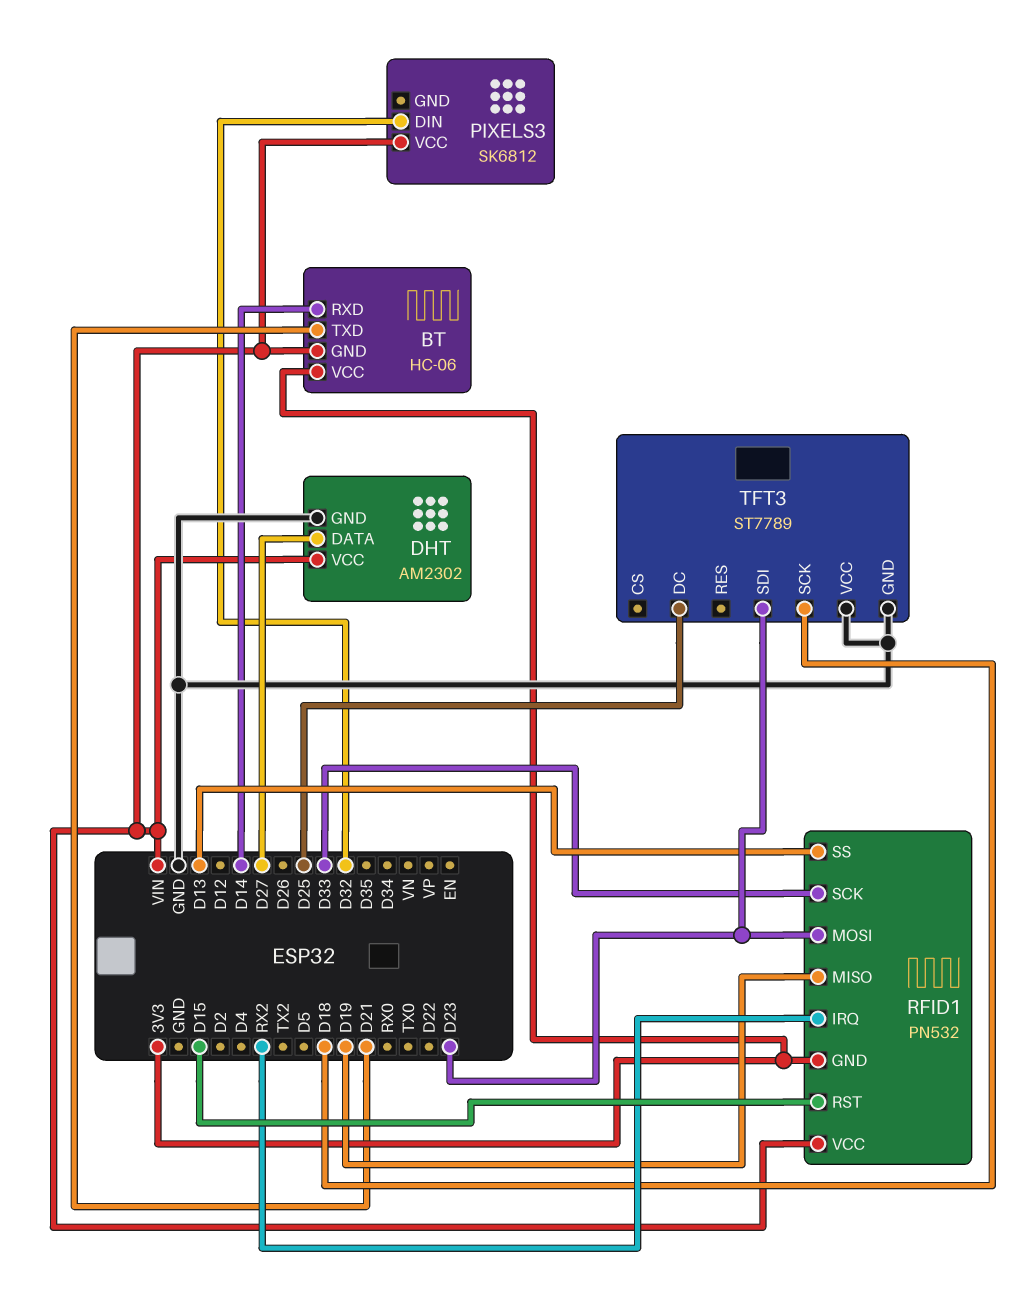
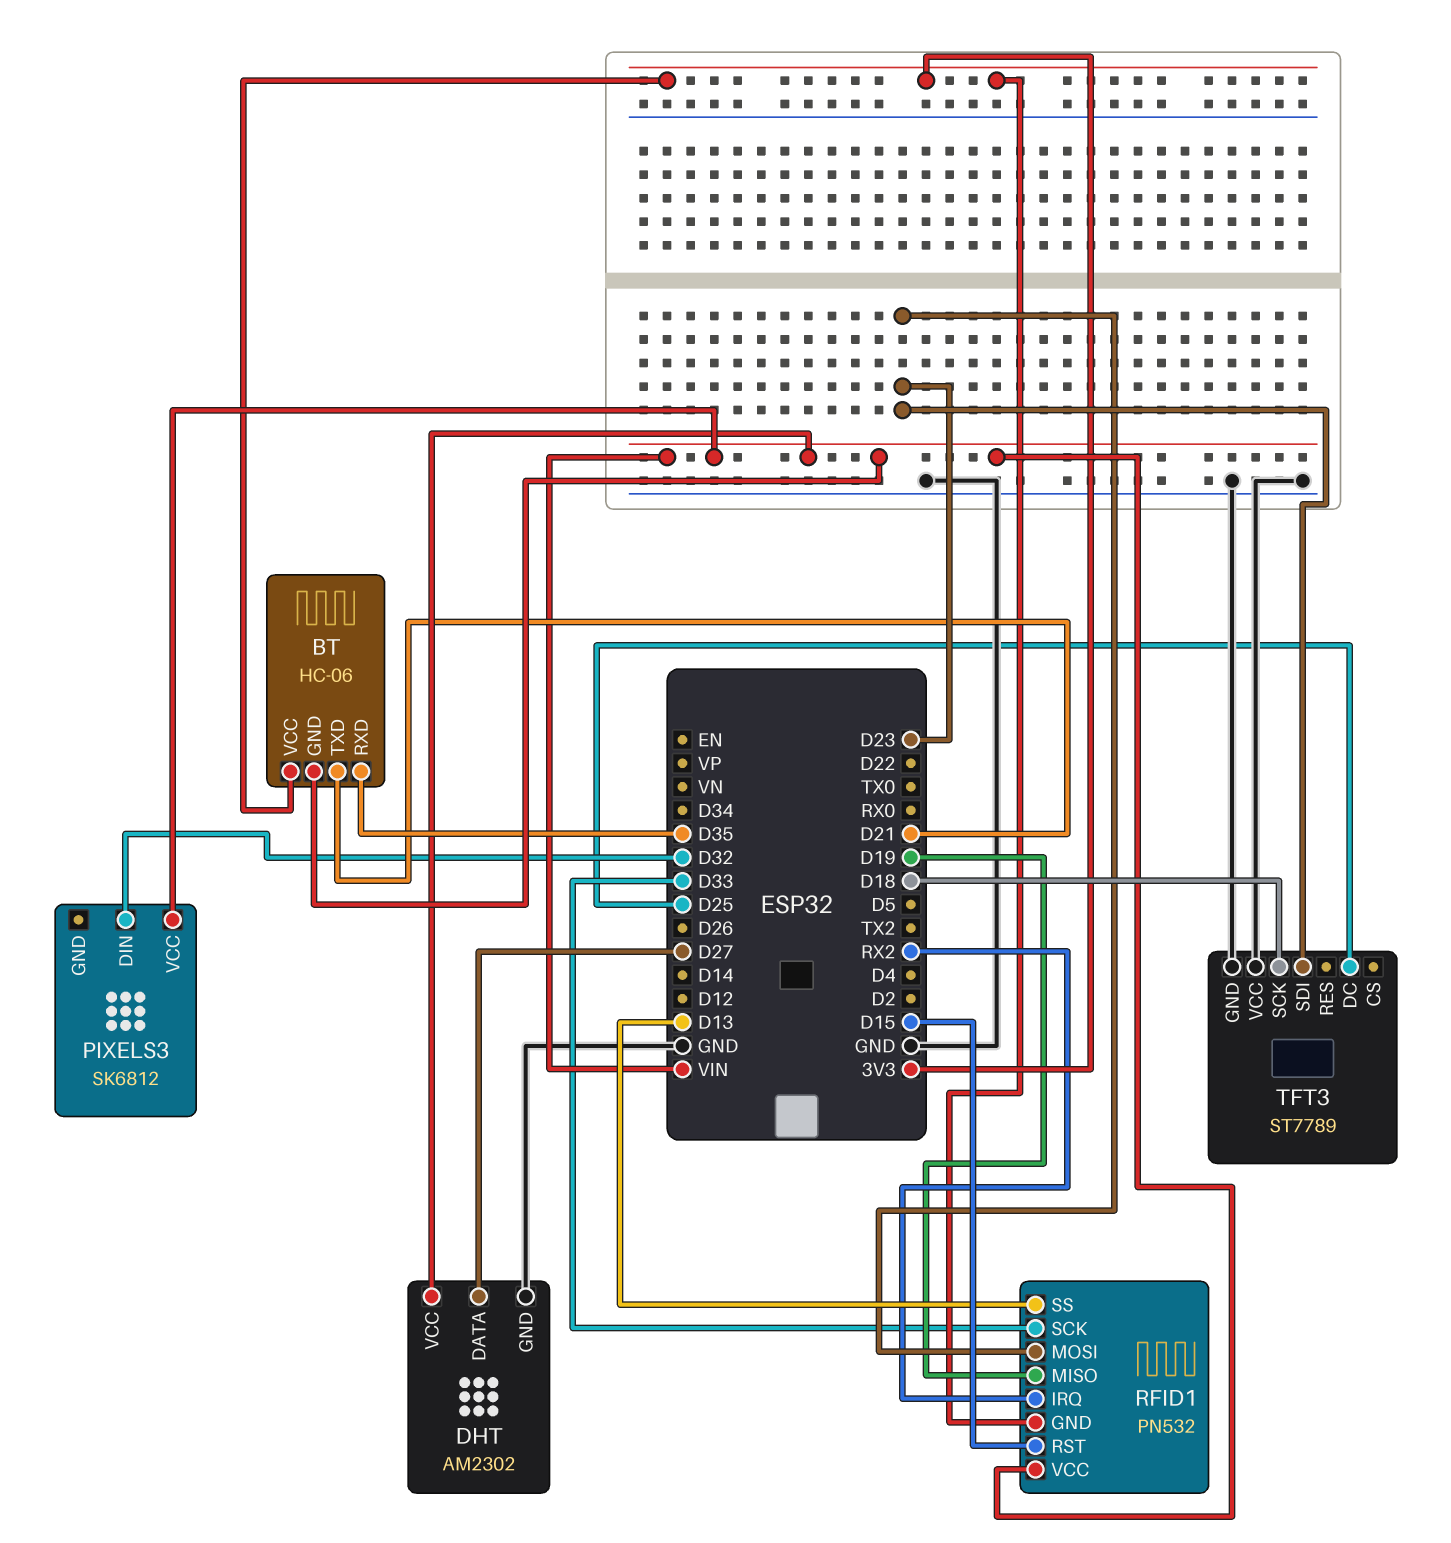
BT pin RXD: D14 -> D35

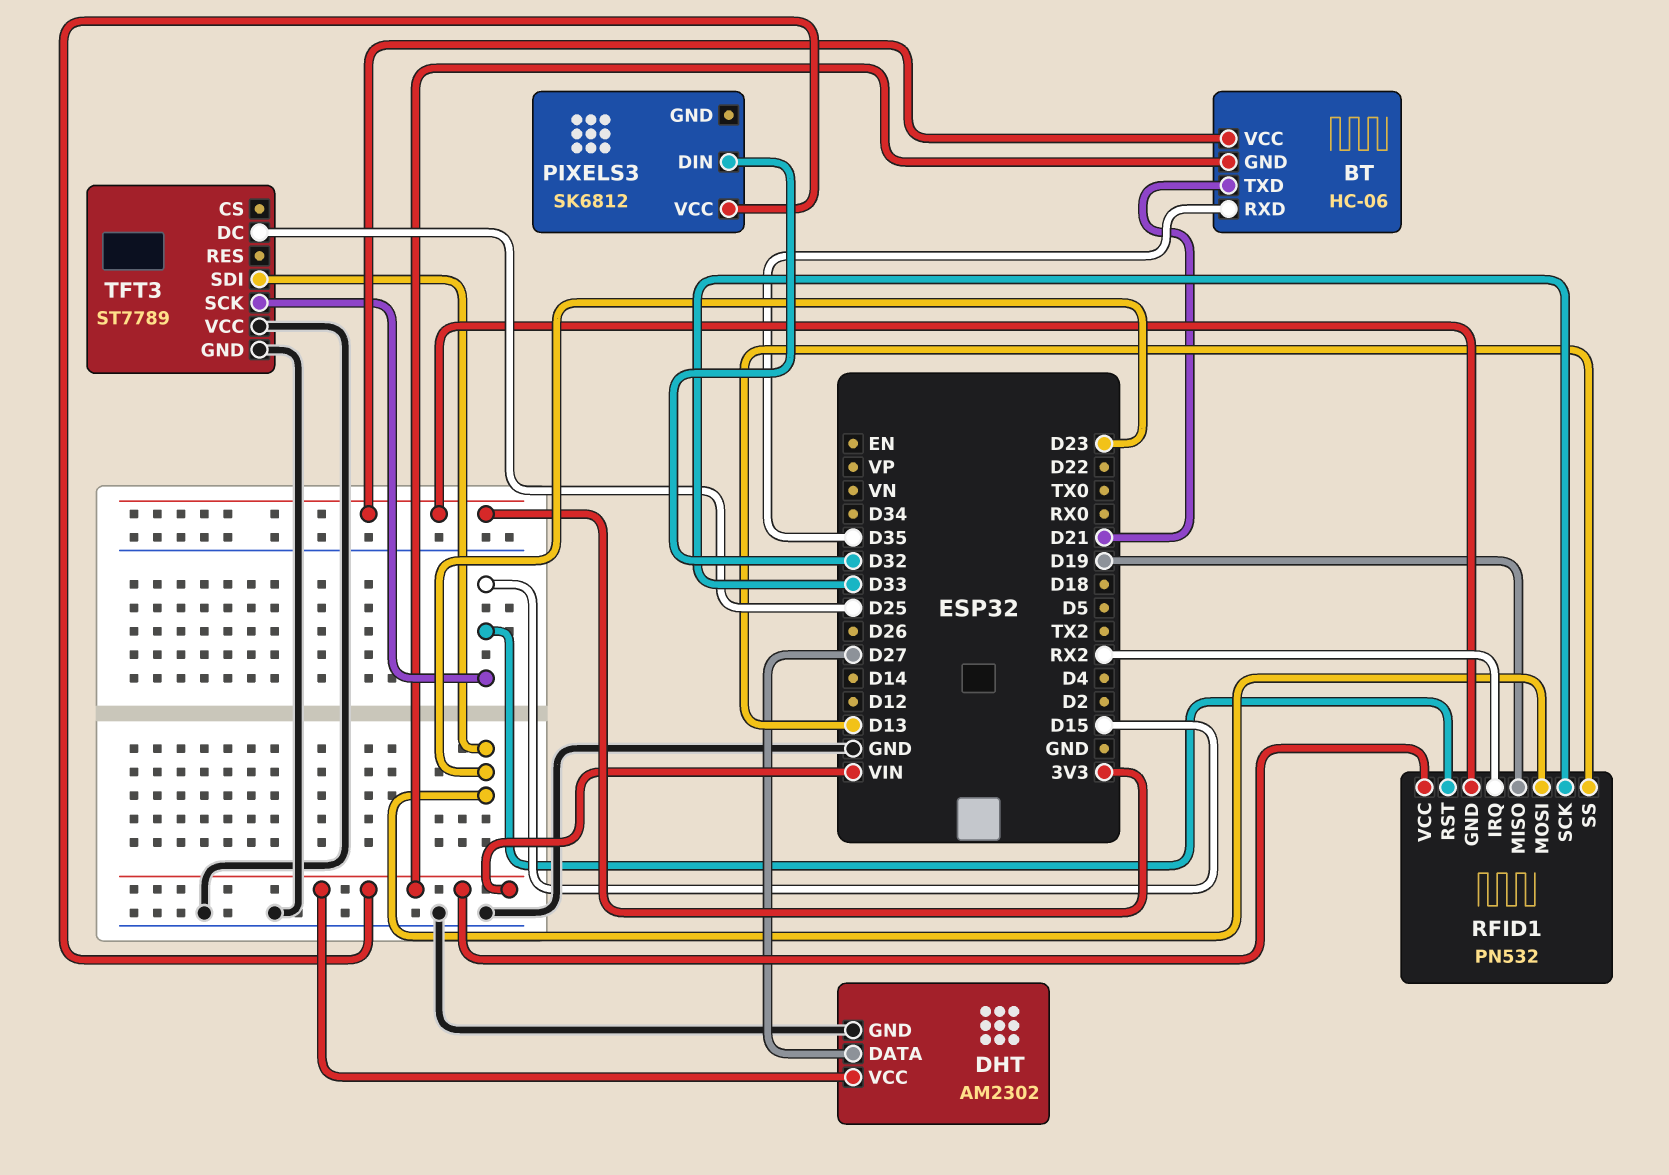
TFT3 pin SCK: D18 -> D15

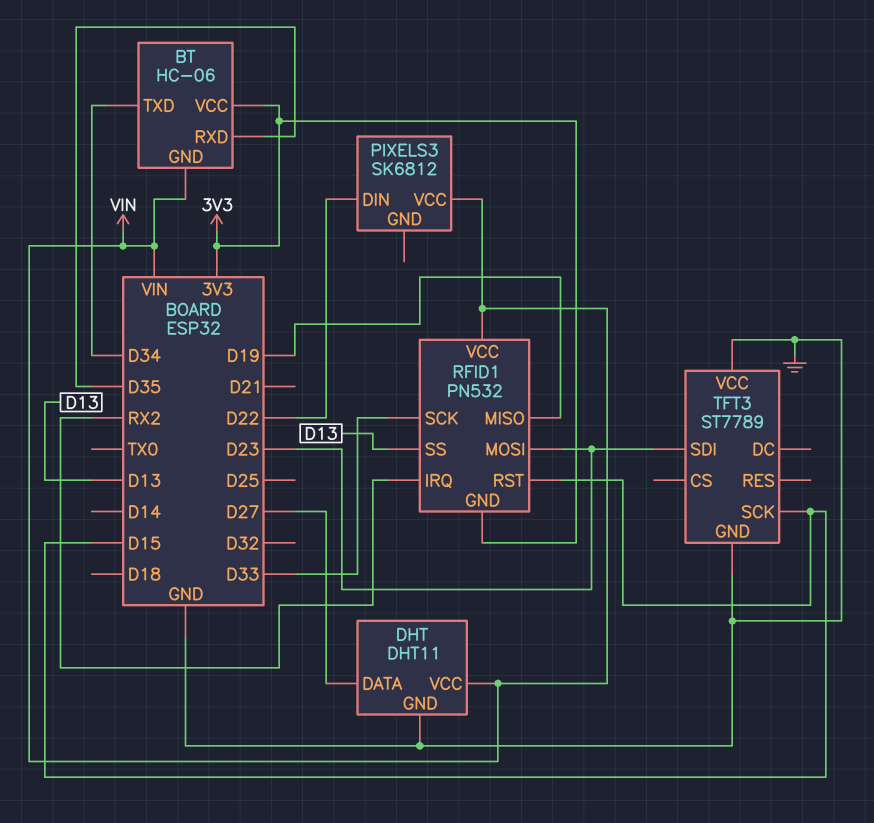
BT pin TXD: D21 -> D34
DHT: AM2302 -> DHT11
PIXELS3 pin DIN: D32 -> D22
TFT3 pin DC: D25 -> none

